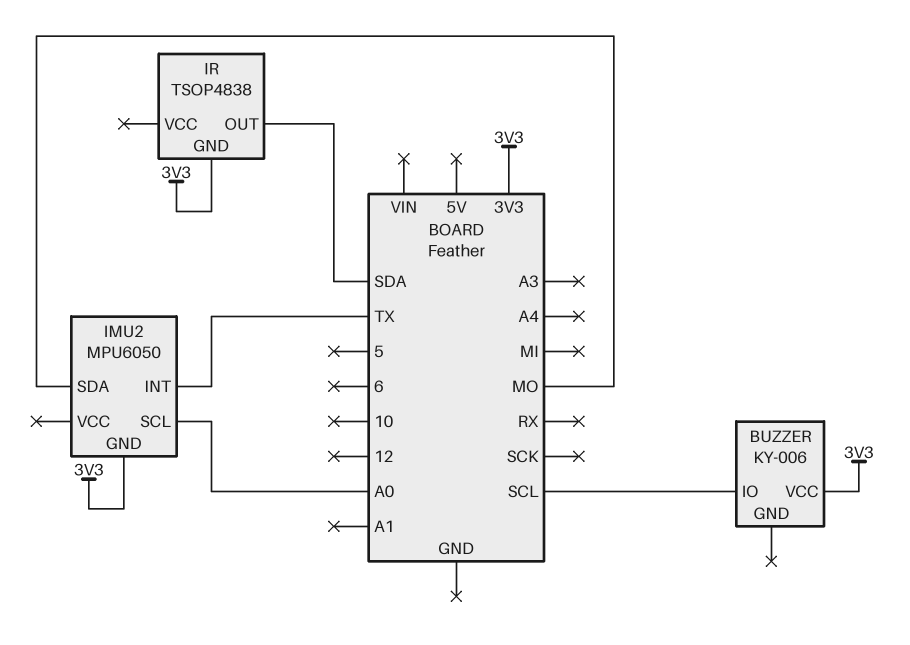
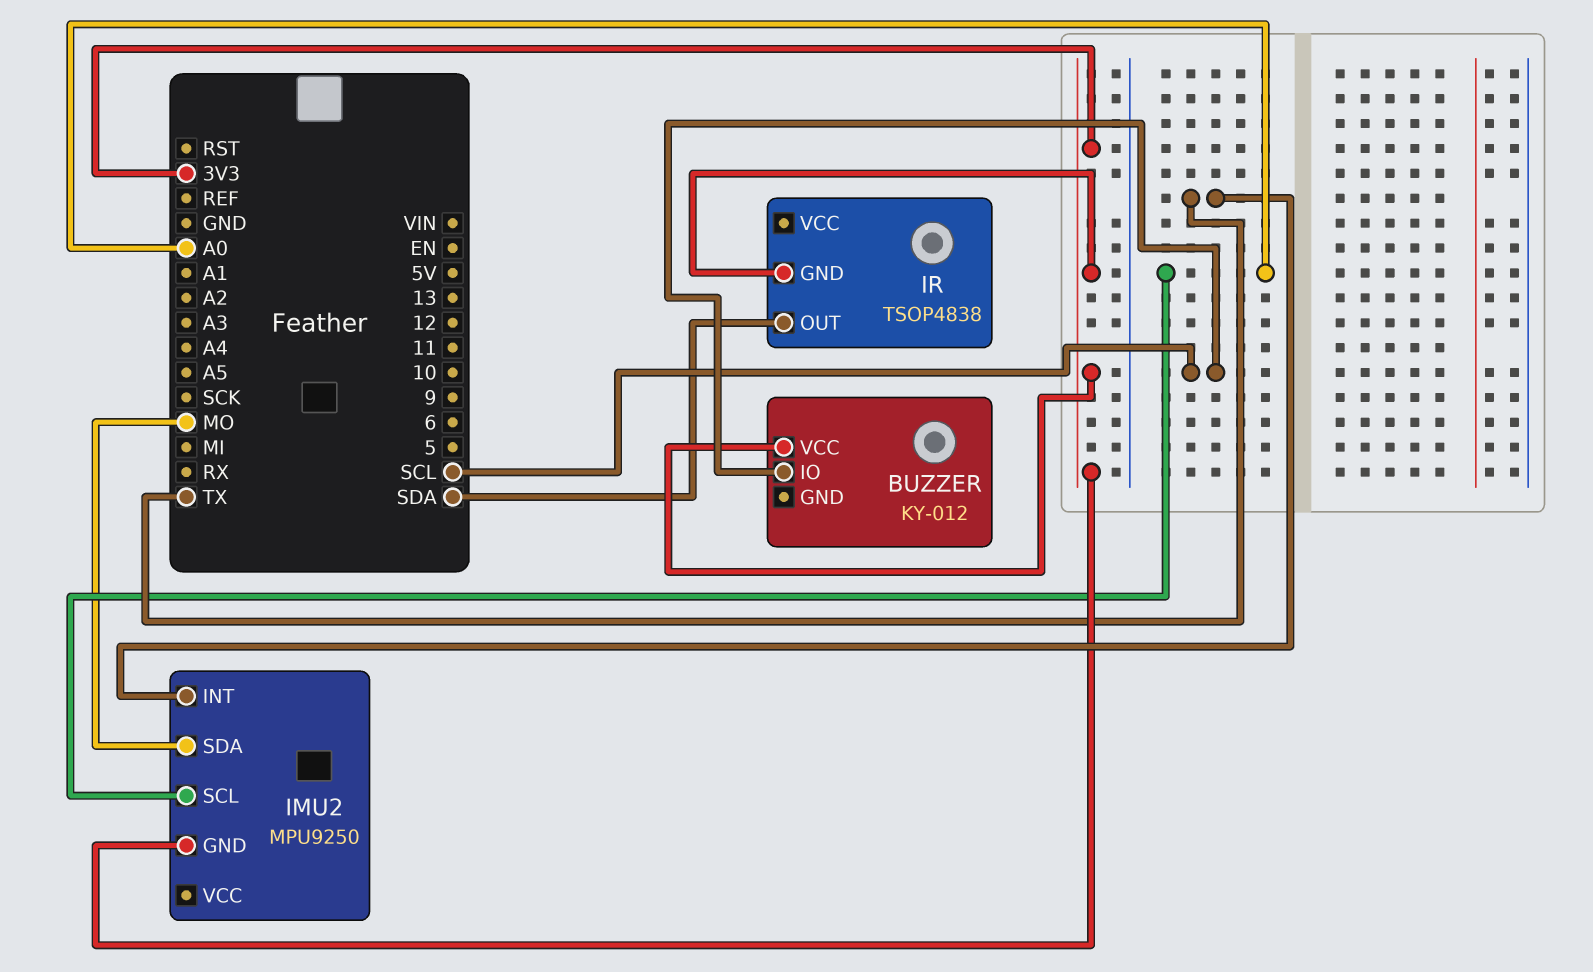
BUZZER: KY-006 -> KY-012
IMU2: MPU6050 -> MPU9250

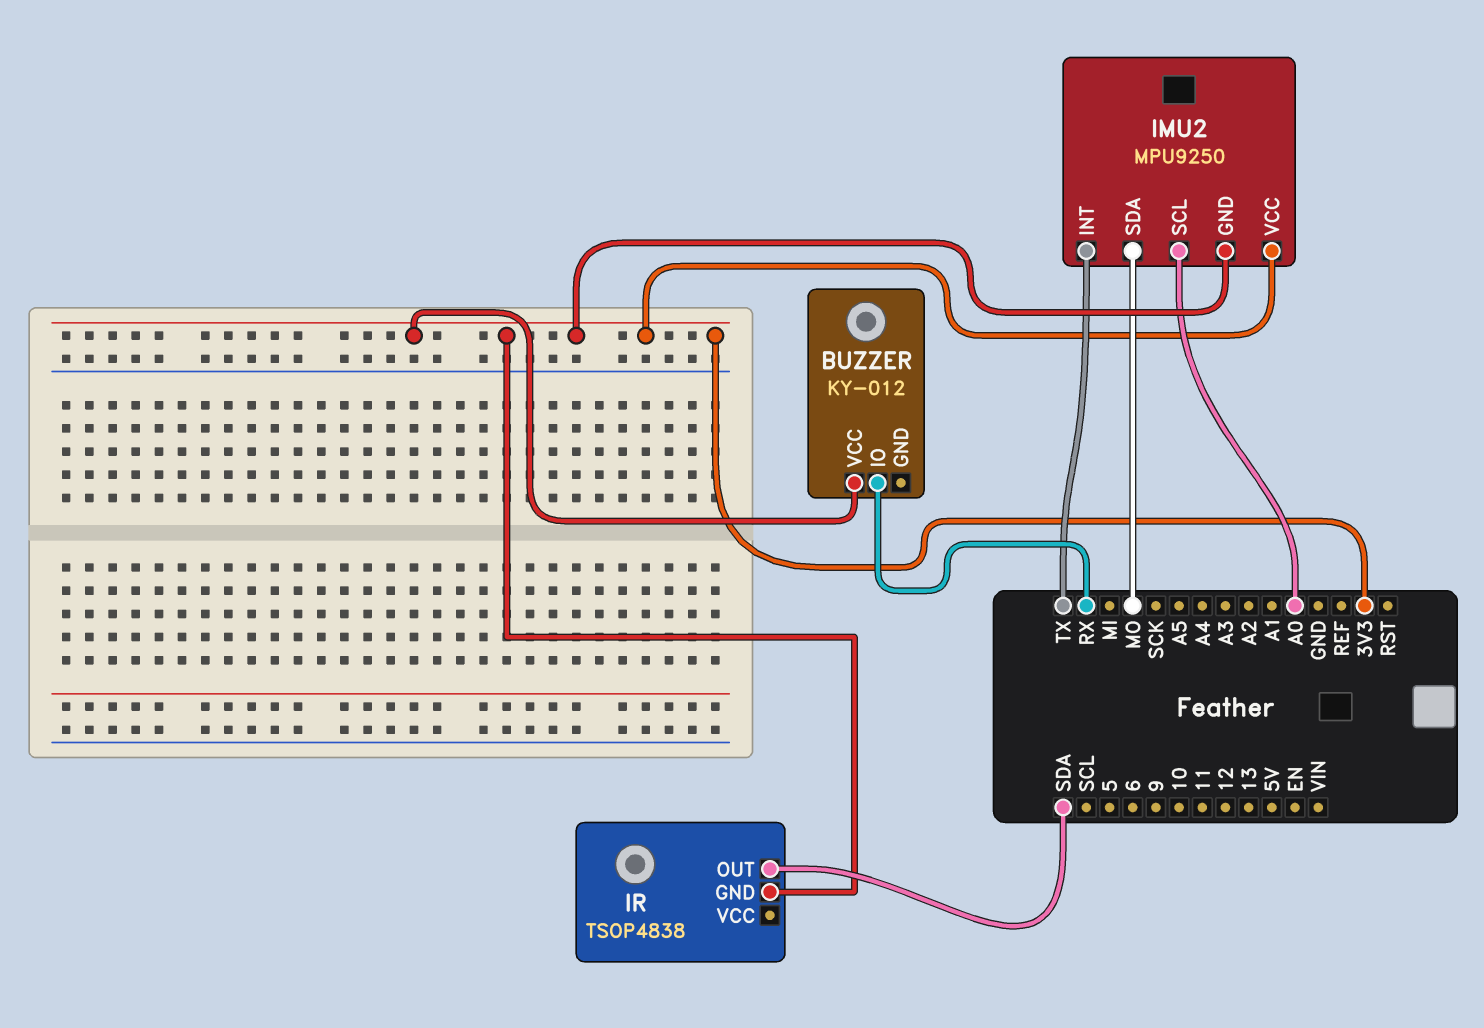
BUZZER pin IO: SCL -> RX
IMU2 pin VCC: none -> 3V3

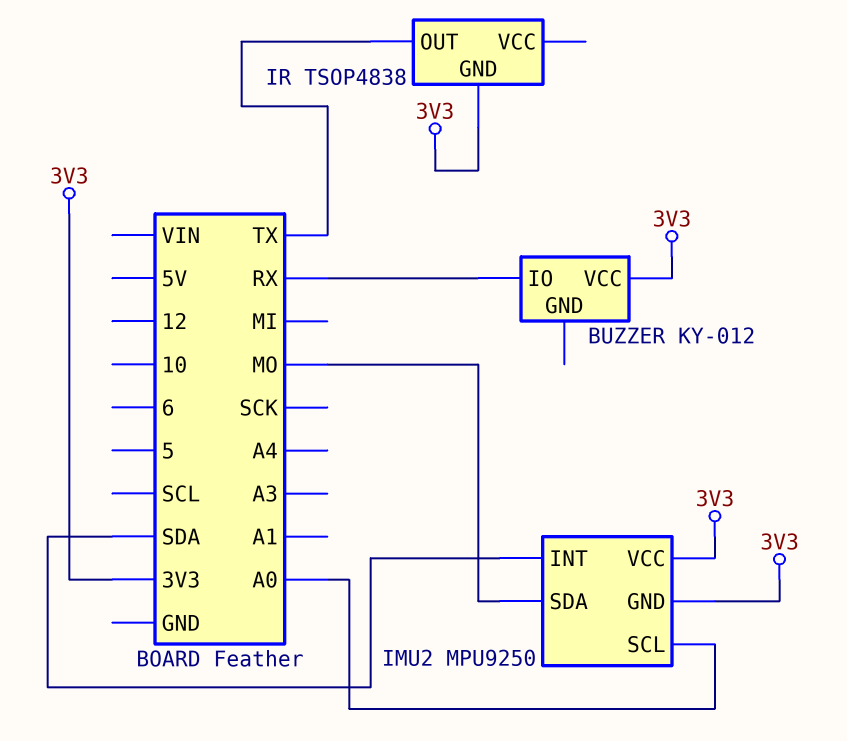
IMU2 pin INT: TX -> SDA
IR pin OUT: SDA -> TX

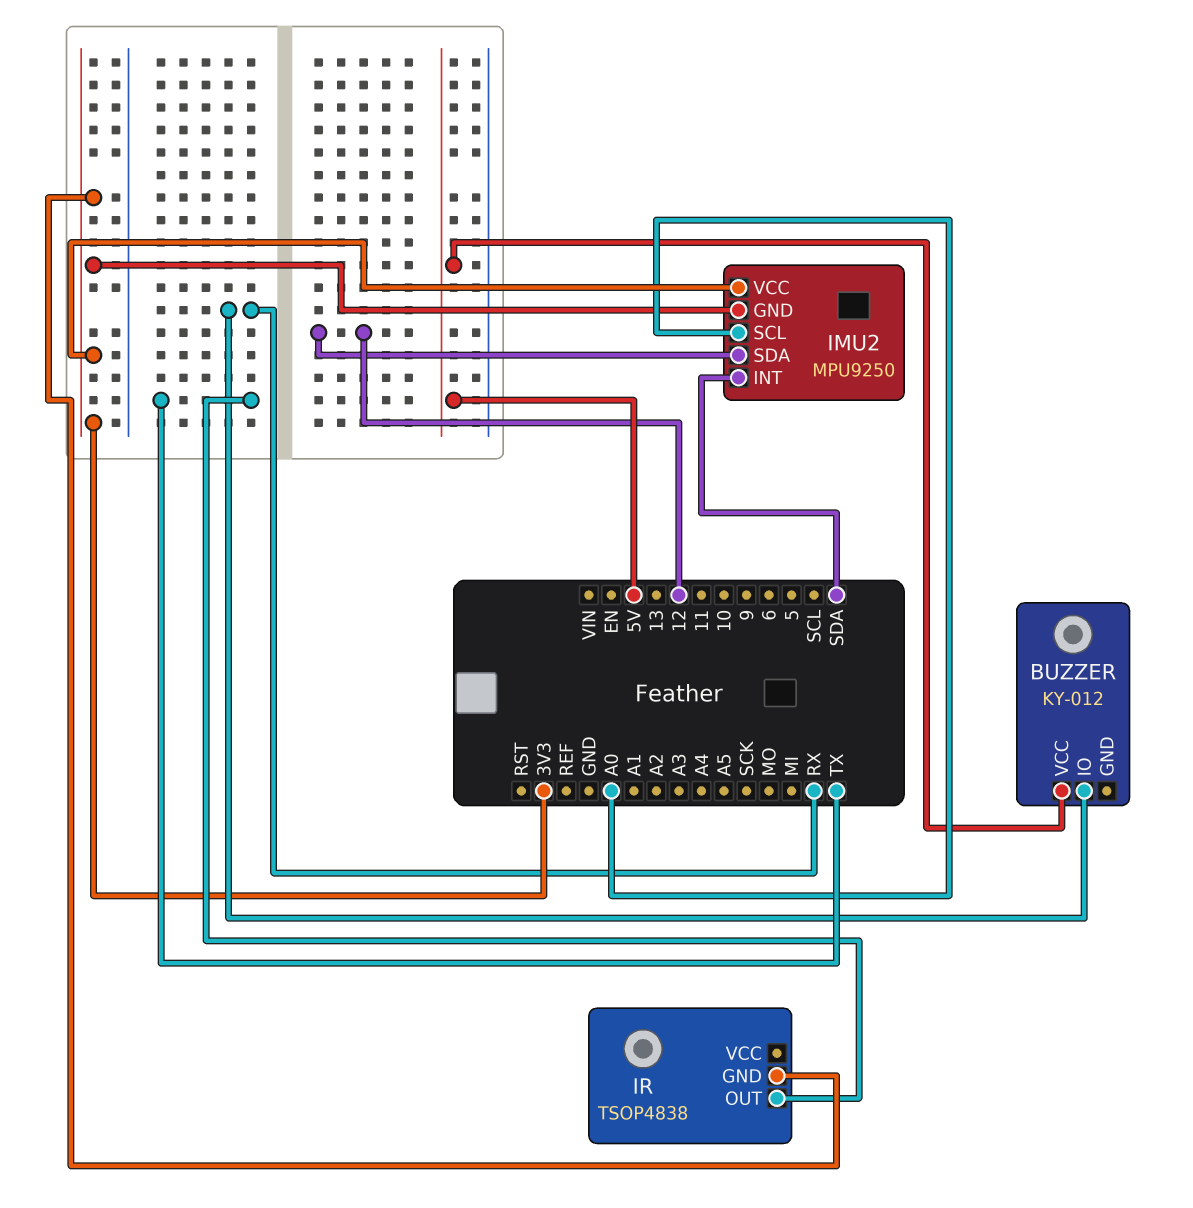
BUZZER pin VCC: 3V3 -> 5V
IMU2 pin SDA: MO -> 12

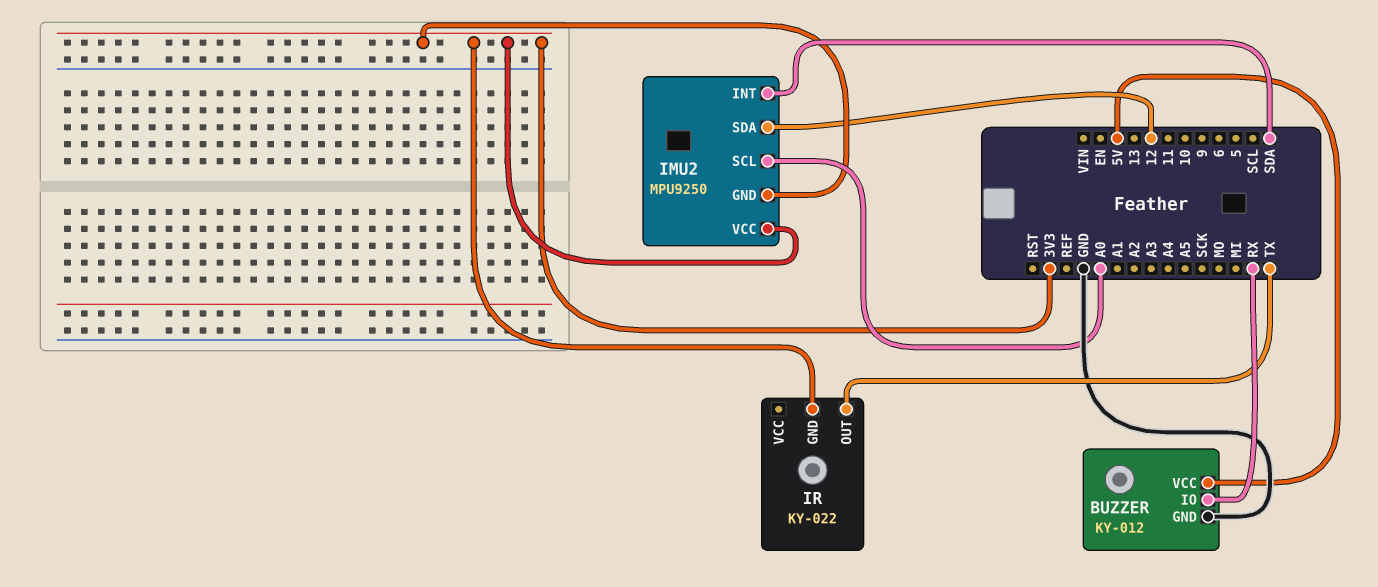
BUZZER pin GND: none -> GND
IR: TSOP4838 -> KY-022

